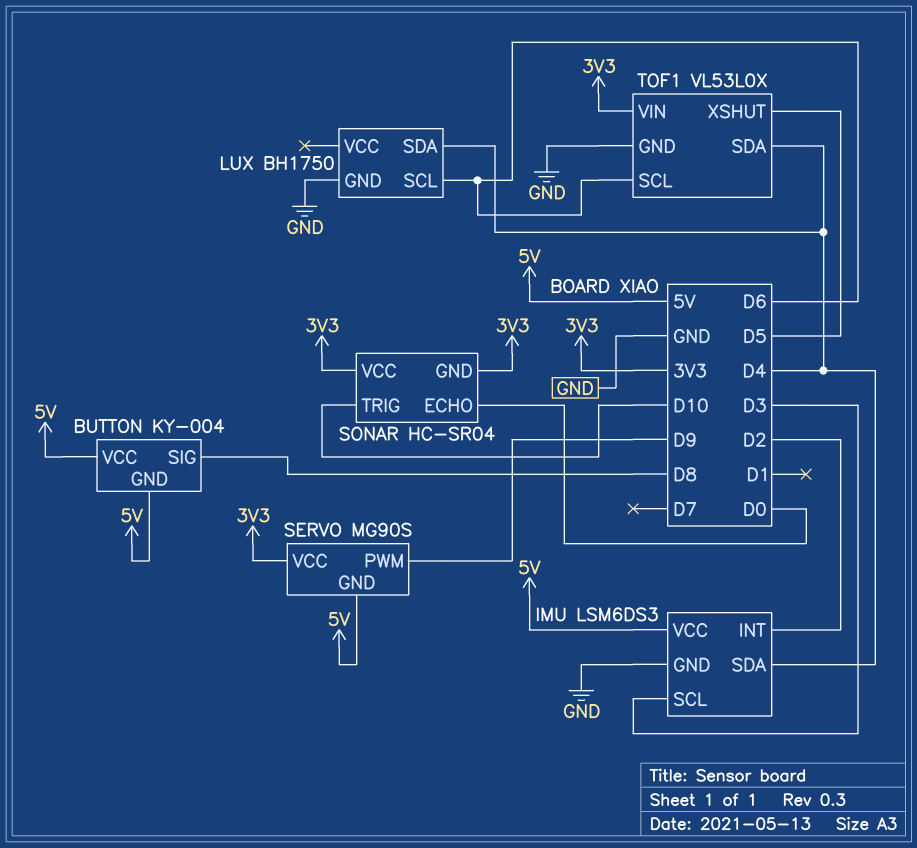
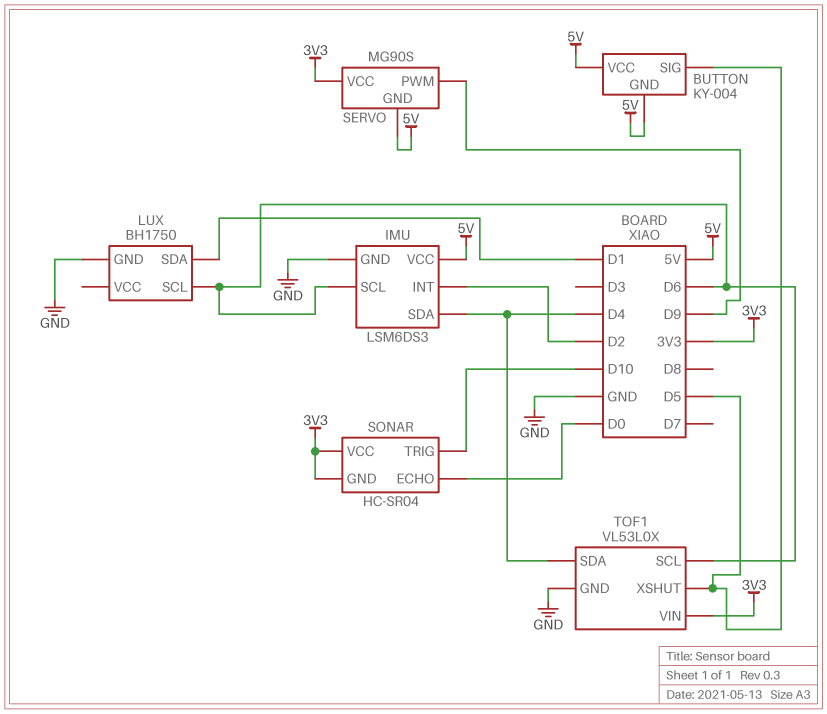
BUTTON pin SIG: D8 -> D5
IMU pin SCL: D3 -> D6
LUX pin SDA: D4 -> D1

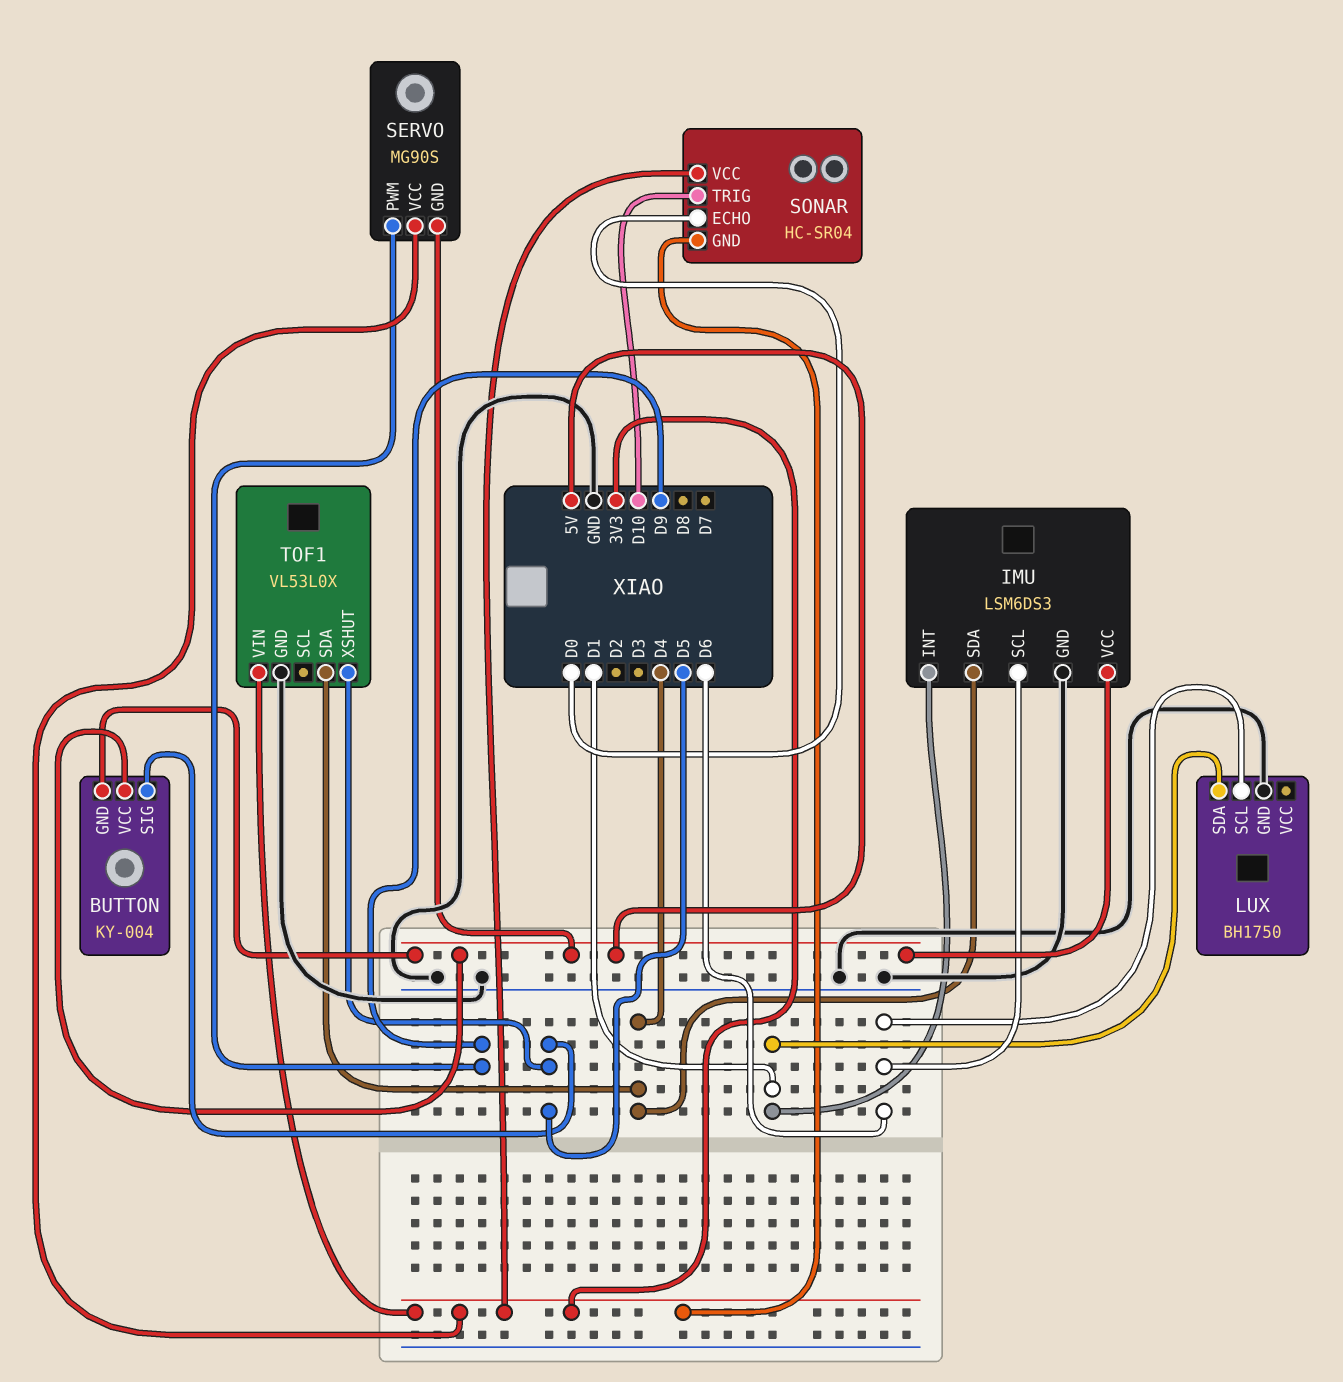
IMU pin INT: D2 -> D1
TOF1 pin SCL: D6 -> none

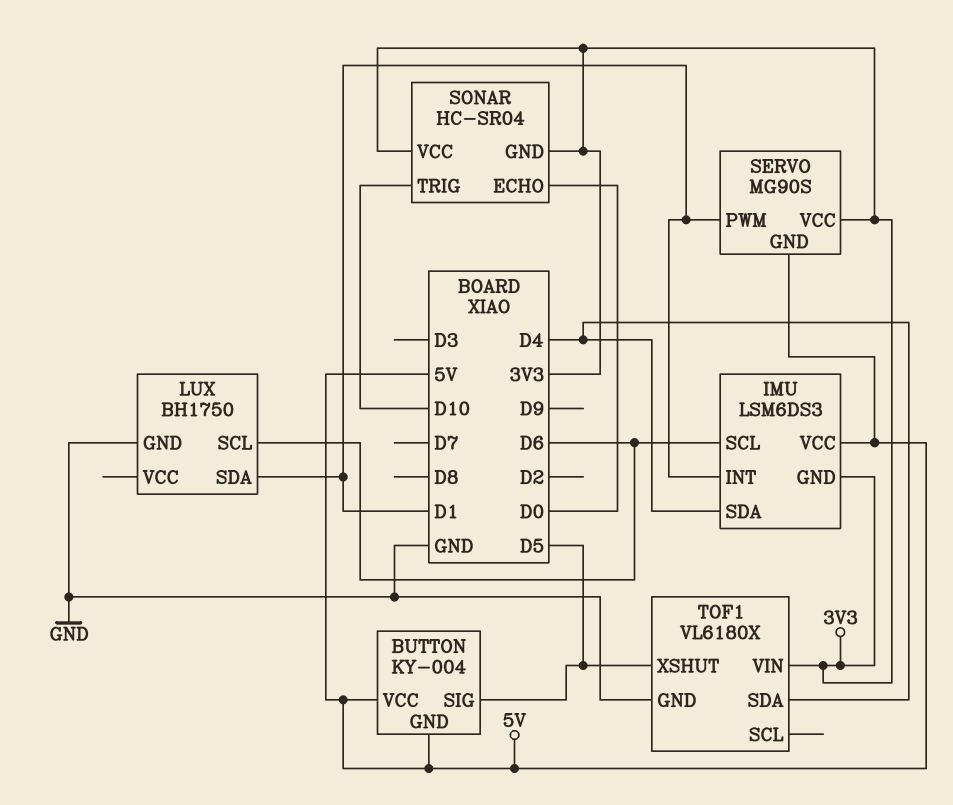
IMU pin GND: GND -> 3V3
SERVO pin PWM: D9 -> D1
TOF1: VL53L0X -> VL6180X

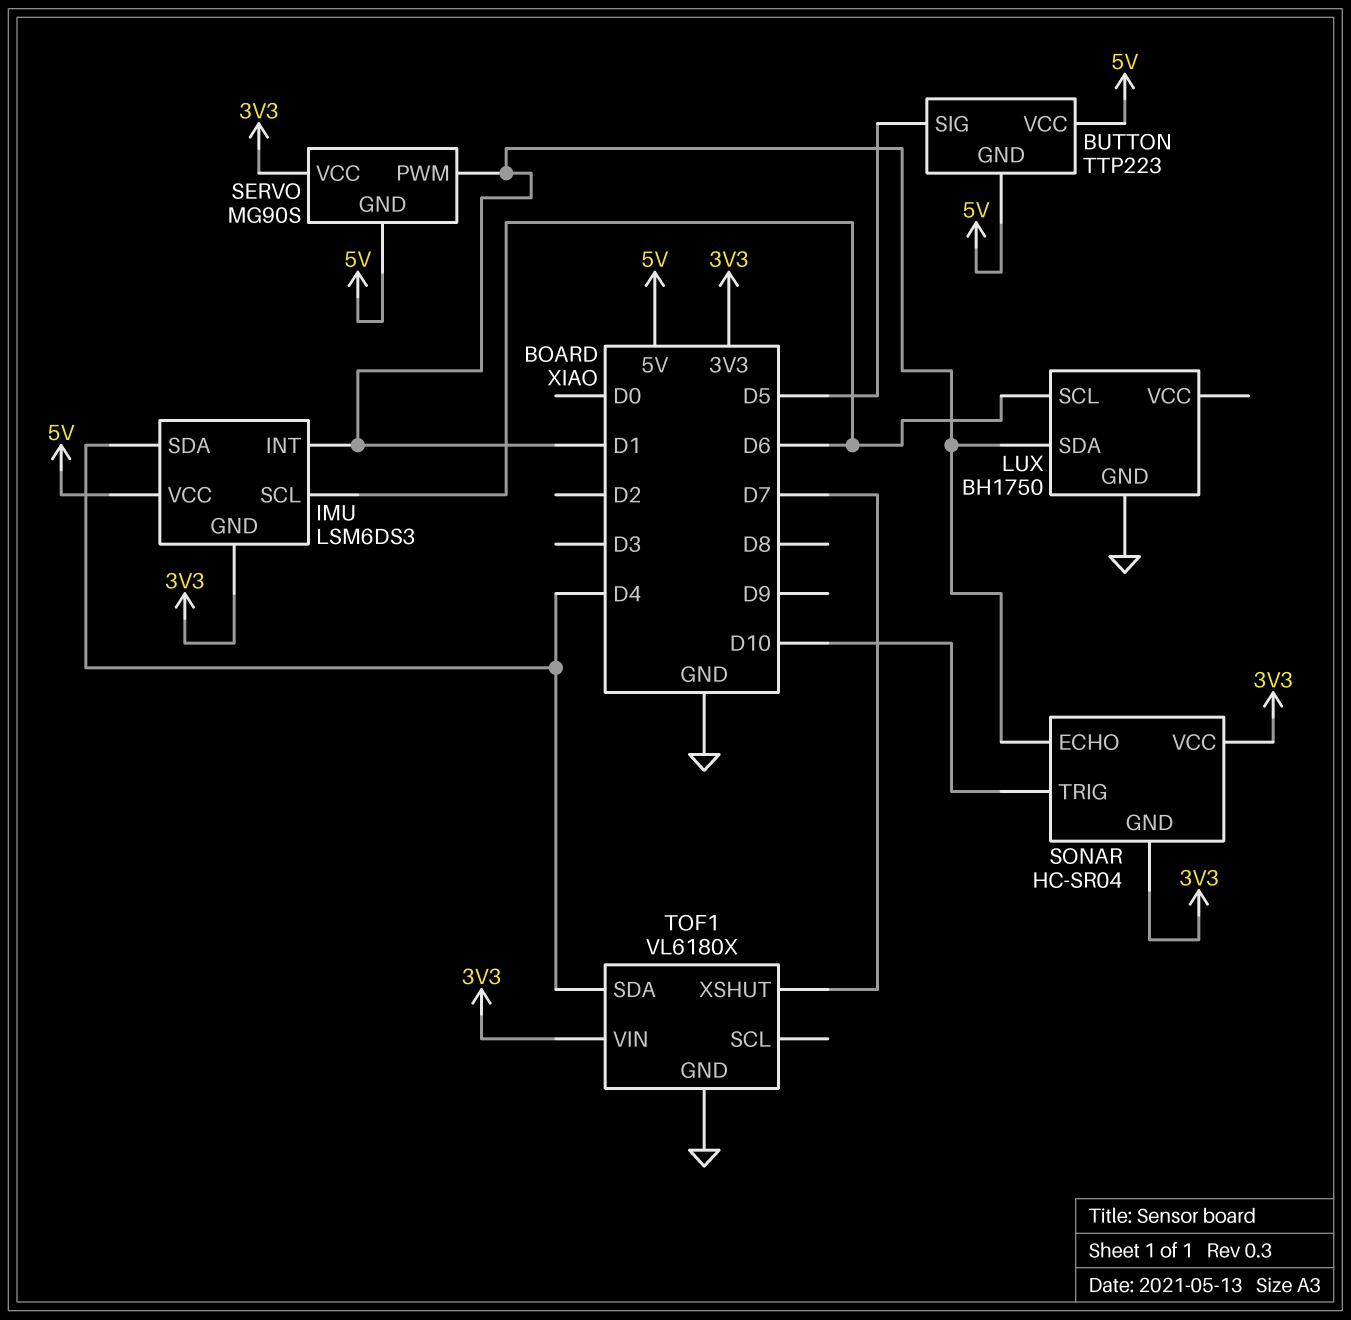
BUTTON: KY-004 -> TTP223
SONAR pin ECHO: D0 -> D1
TOF1 pin XSHUT: D5 -> D7

